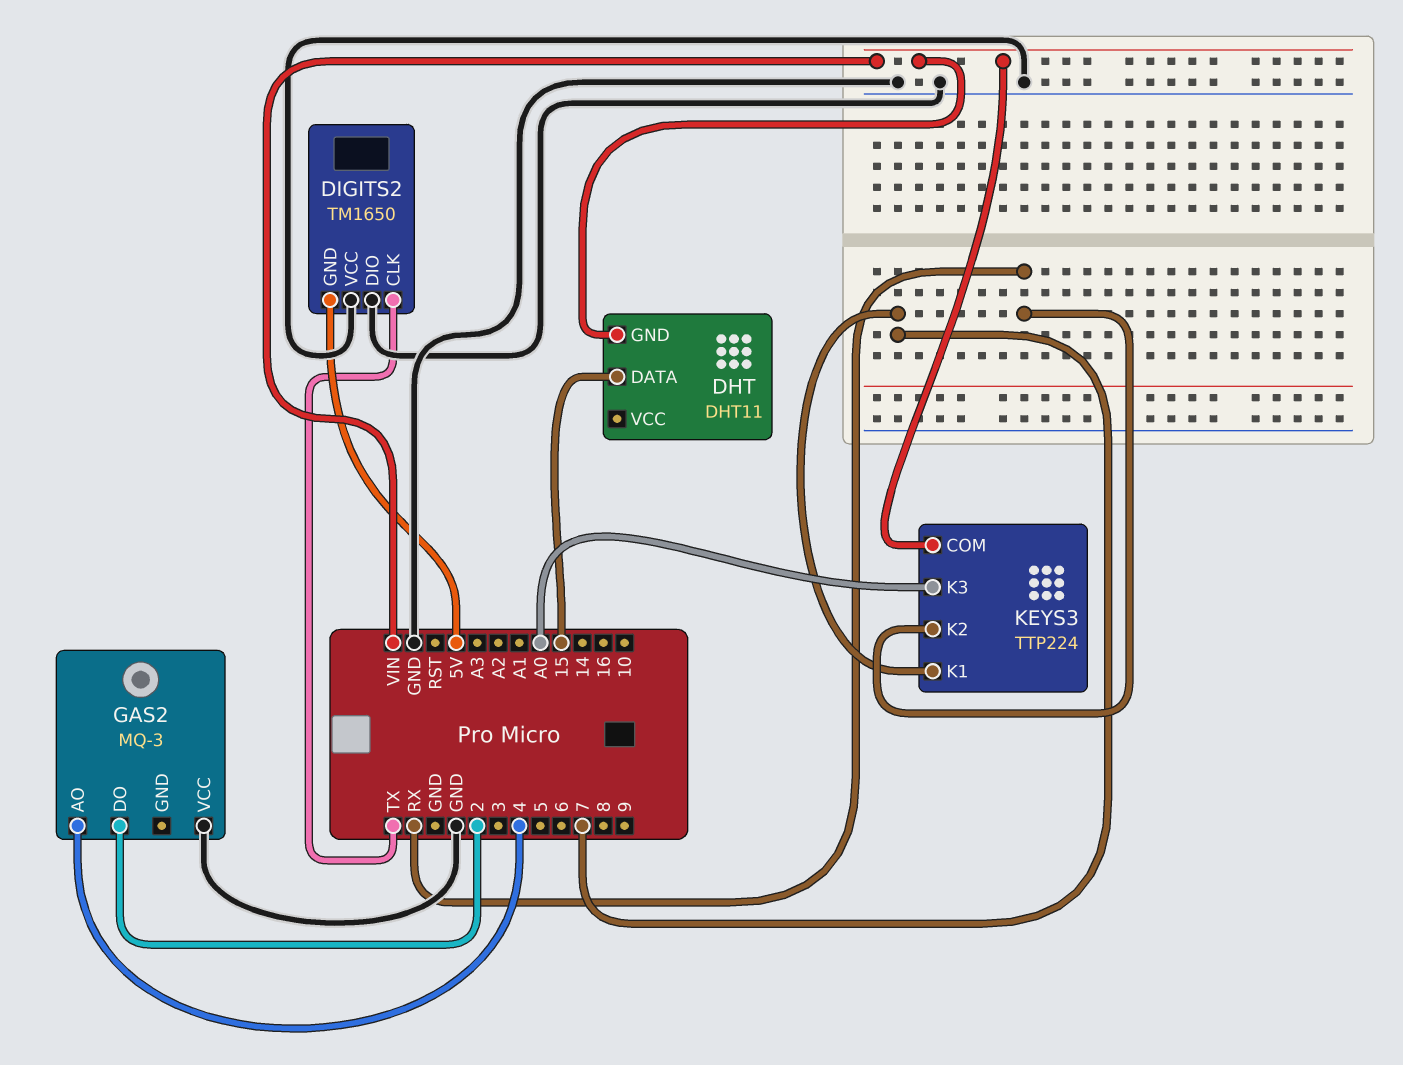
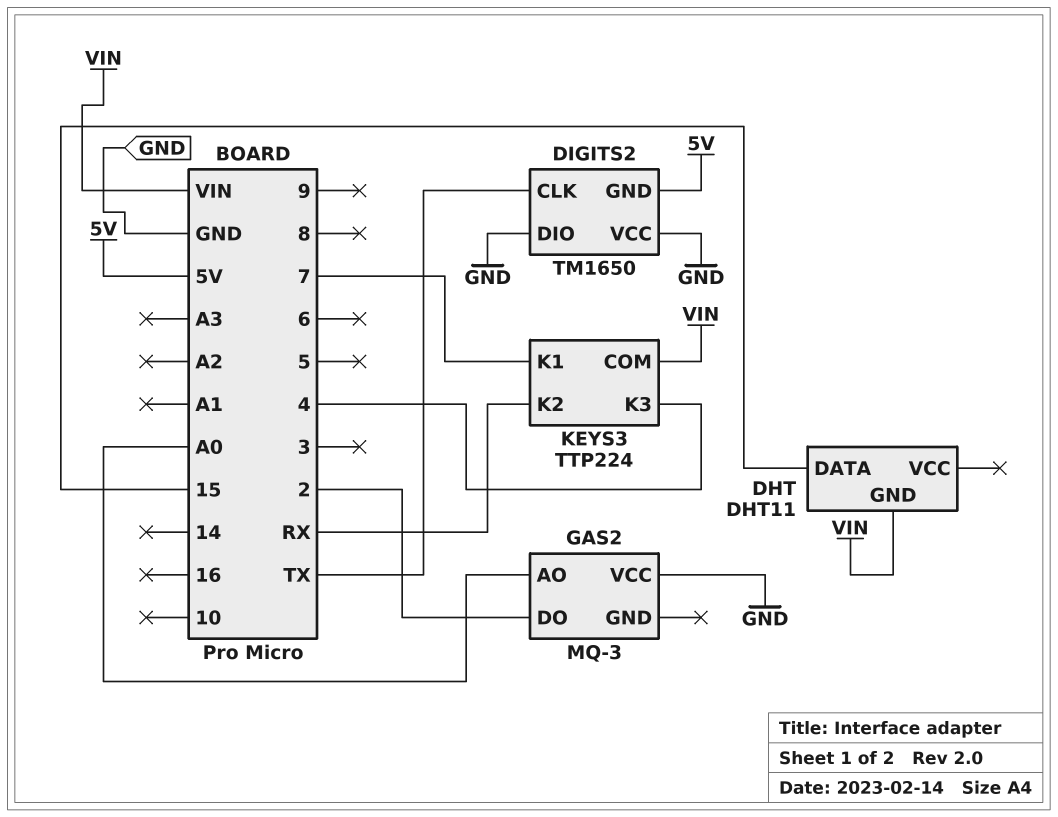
GAS2 pin AO: 4 -> A0
KEYS3 pin K3: A0 -> 4

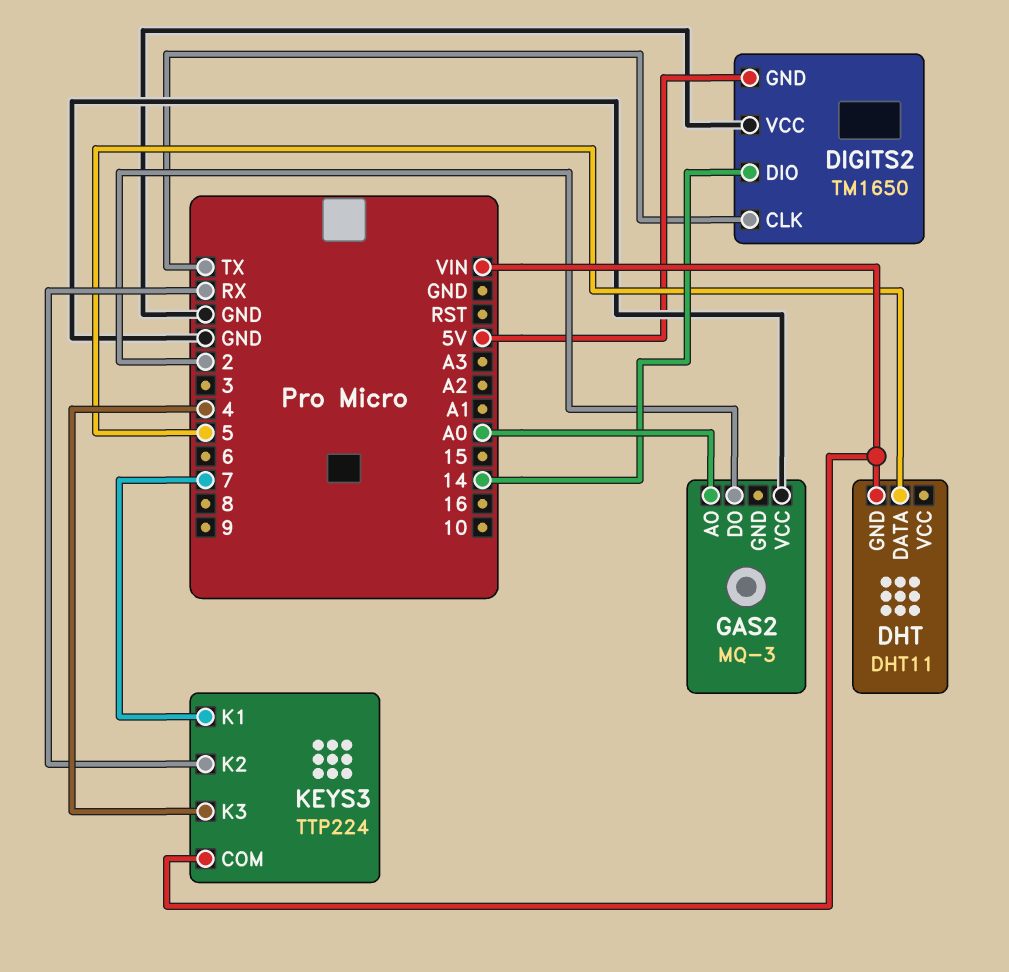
DHT pin DATA: 15 -> 5
DIGITS2 pin DIO: GND -> 14

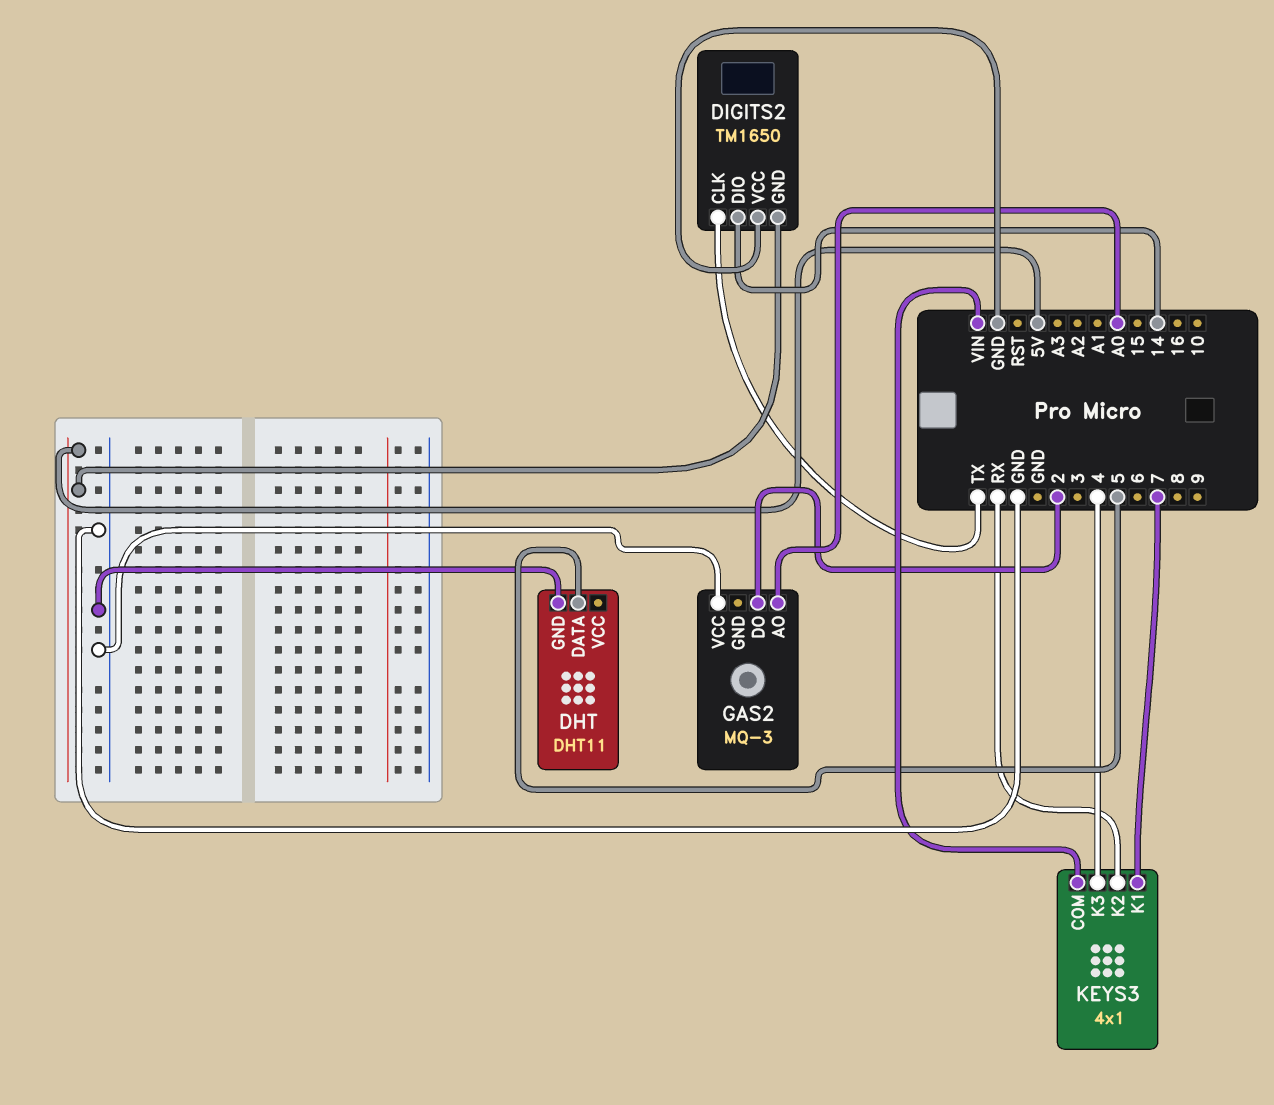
DHT pin GND: VIN -> GND
KEYS3: TTP224 -> 4x1

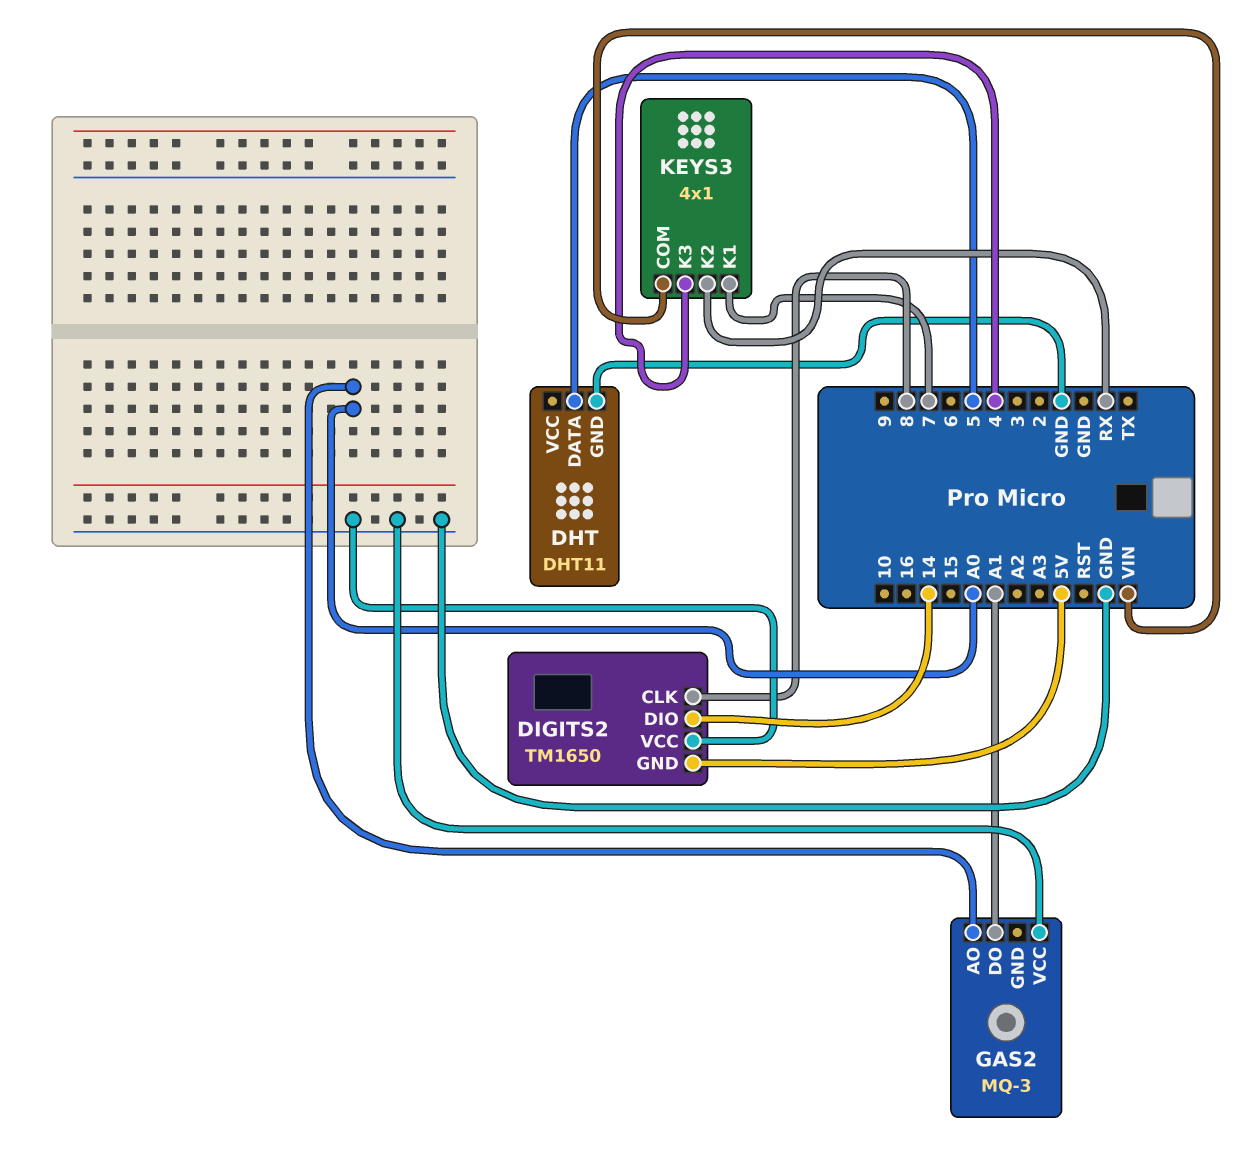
DIGITS2 pin CLK: TX -> 8
GAS2 pin DO: 2 -> A1

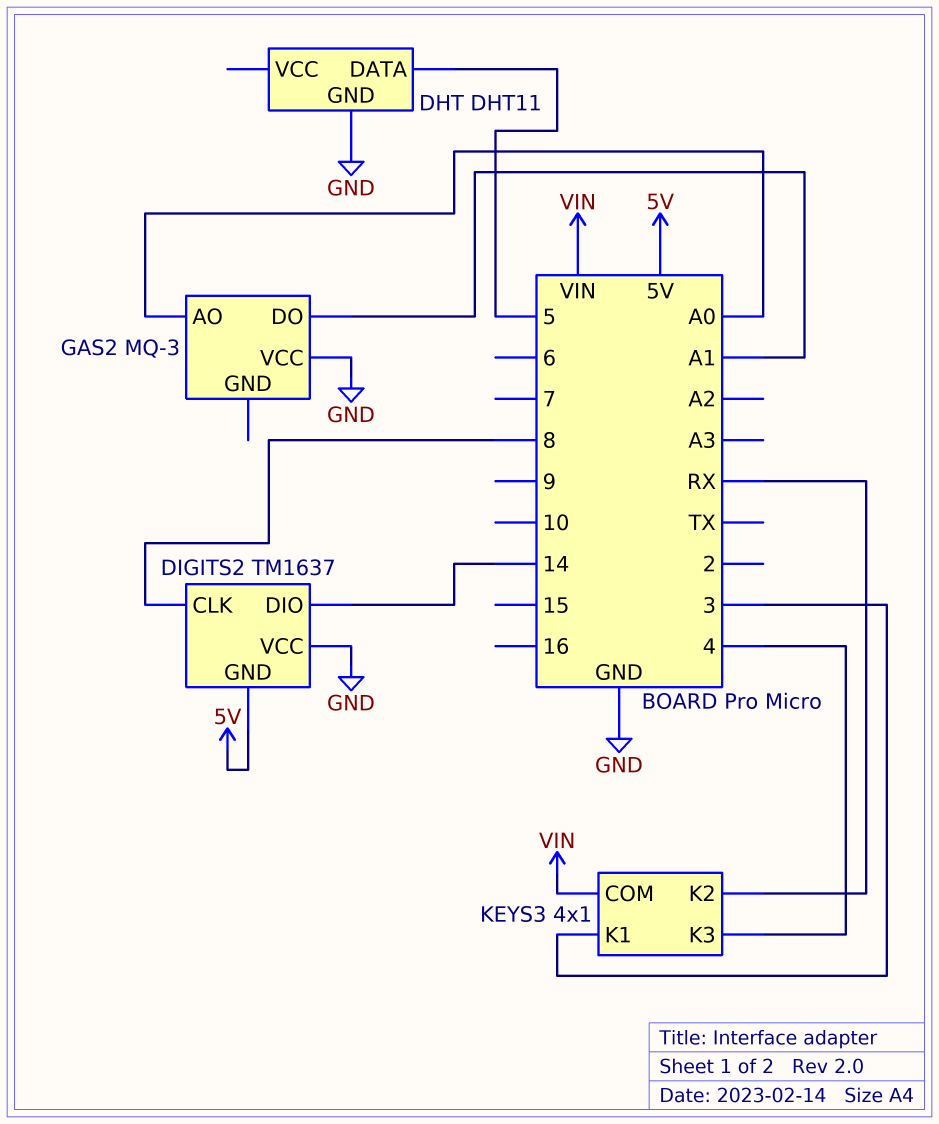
DIGITS2: TM1650 -> TM1637
KEYS3 pin K1: 7 -> 3

